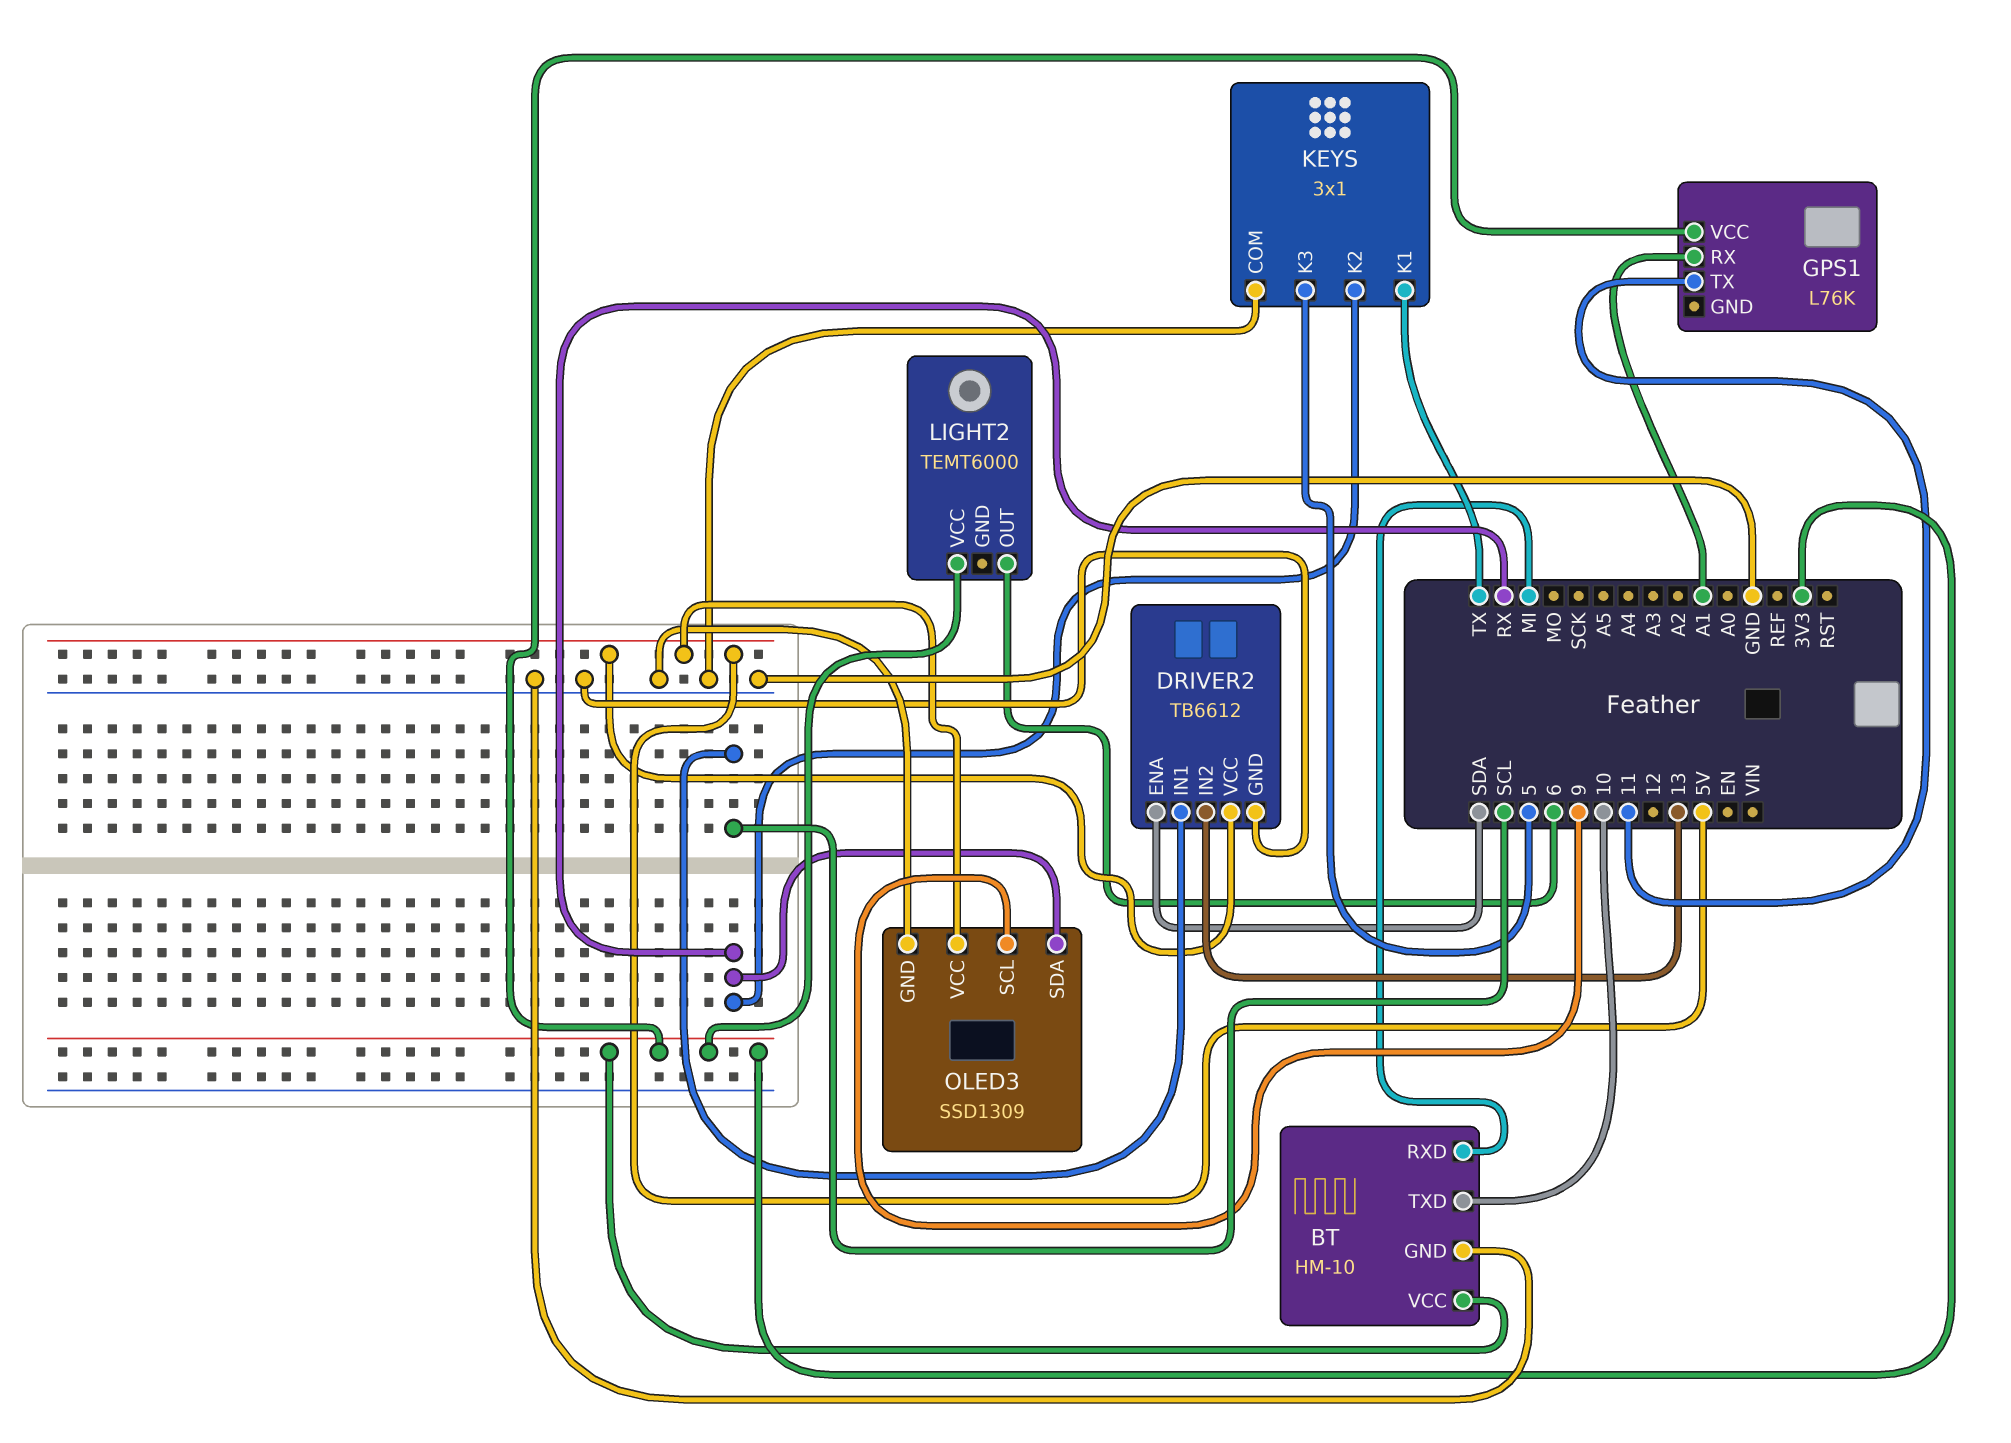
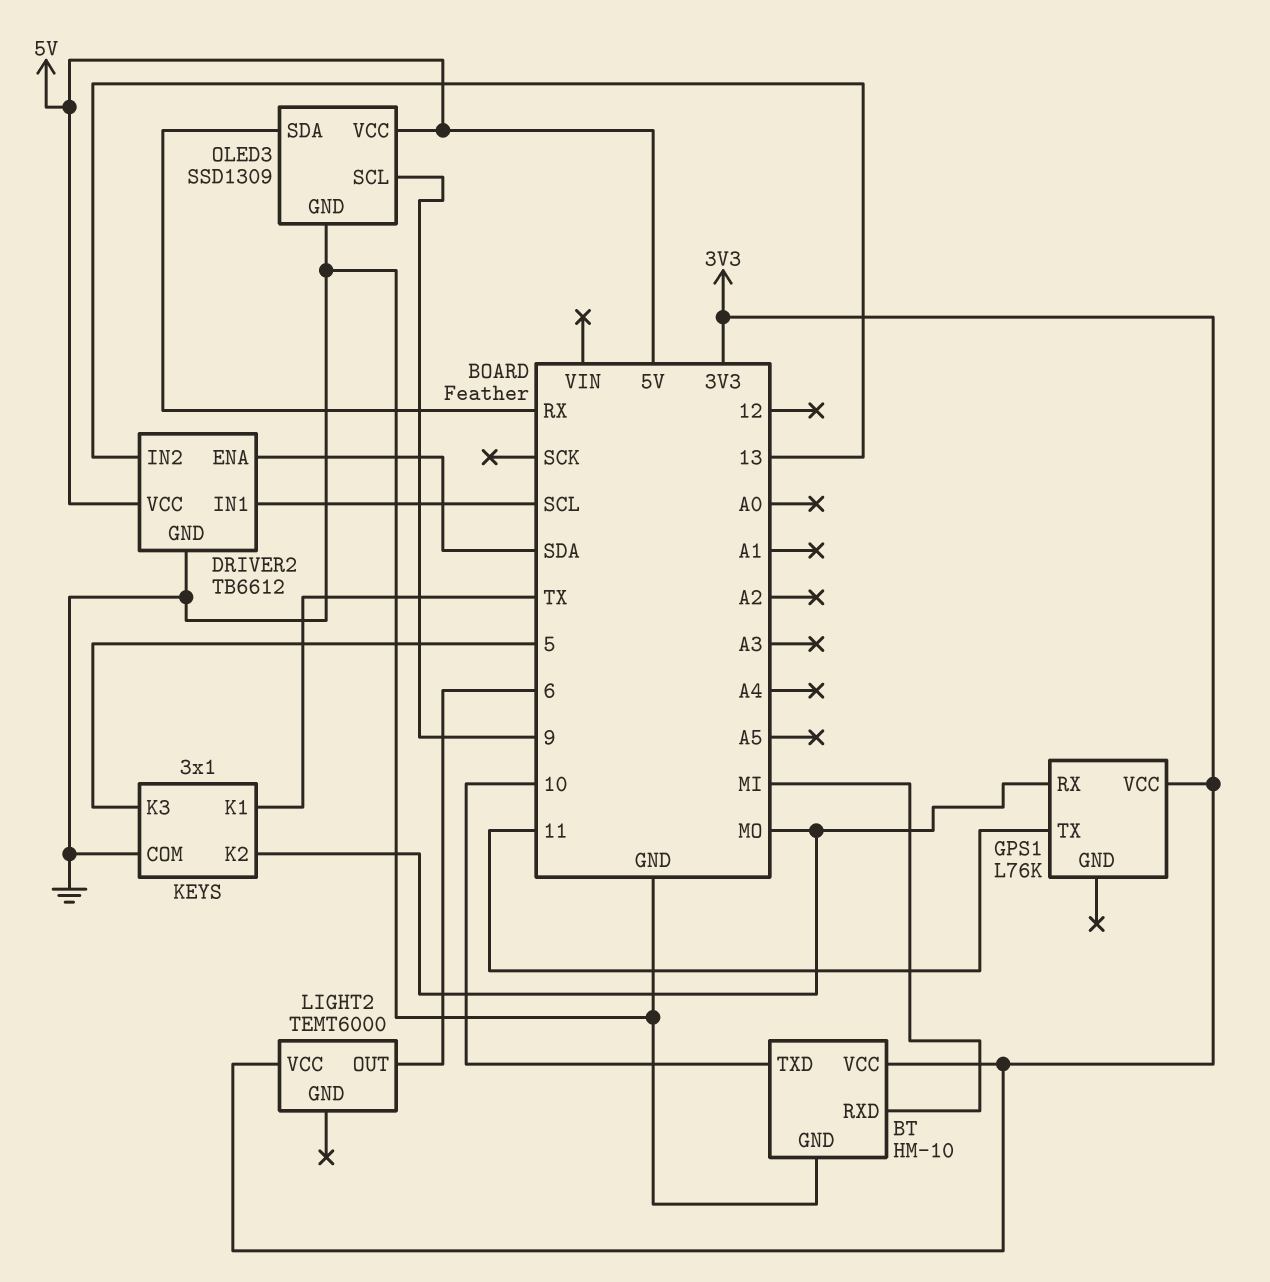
GPS1 pin RX: A1 -> MO
KEYS pin K2: RX -> MO

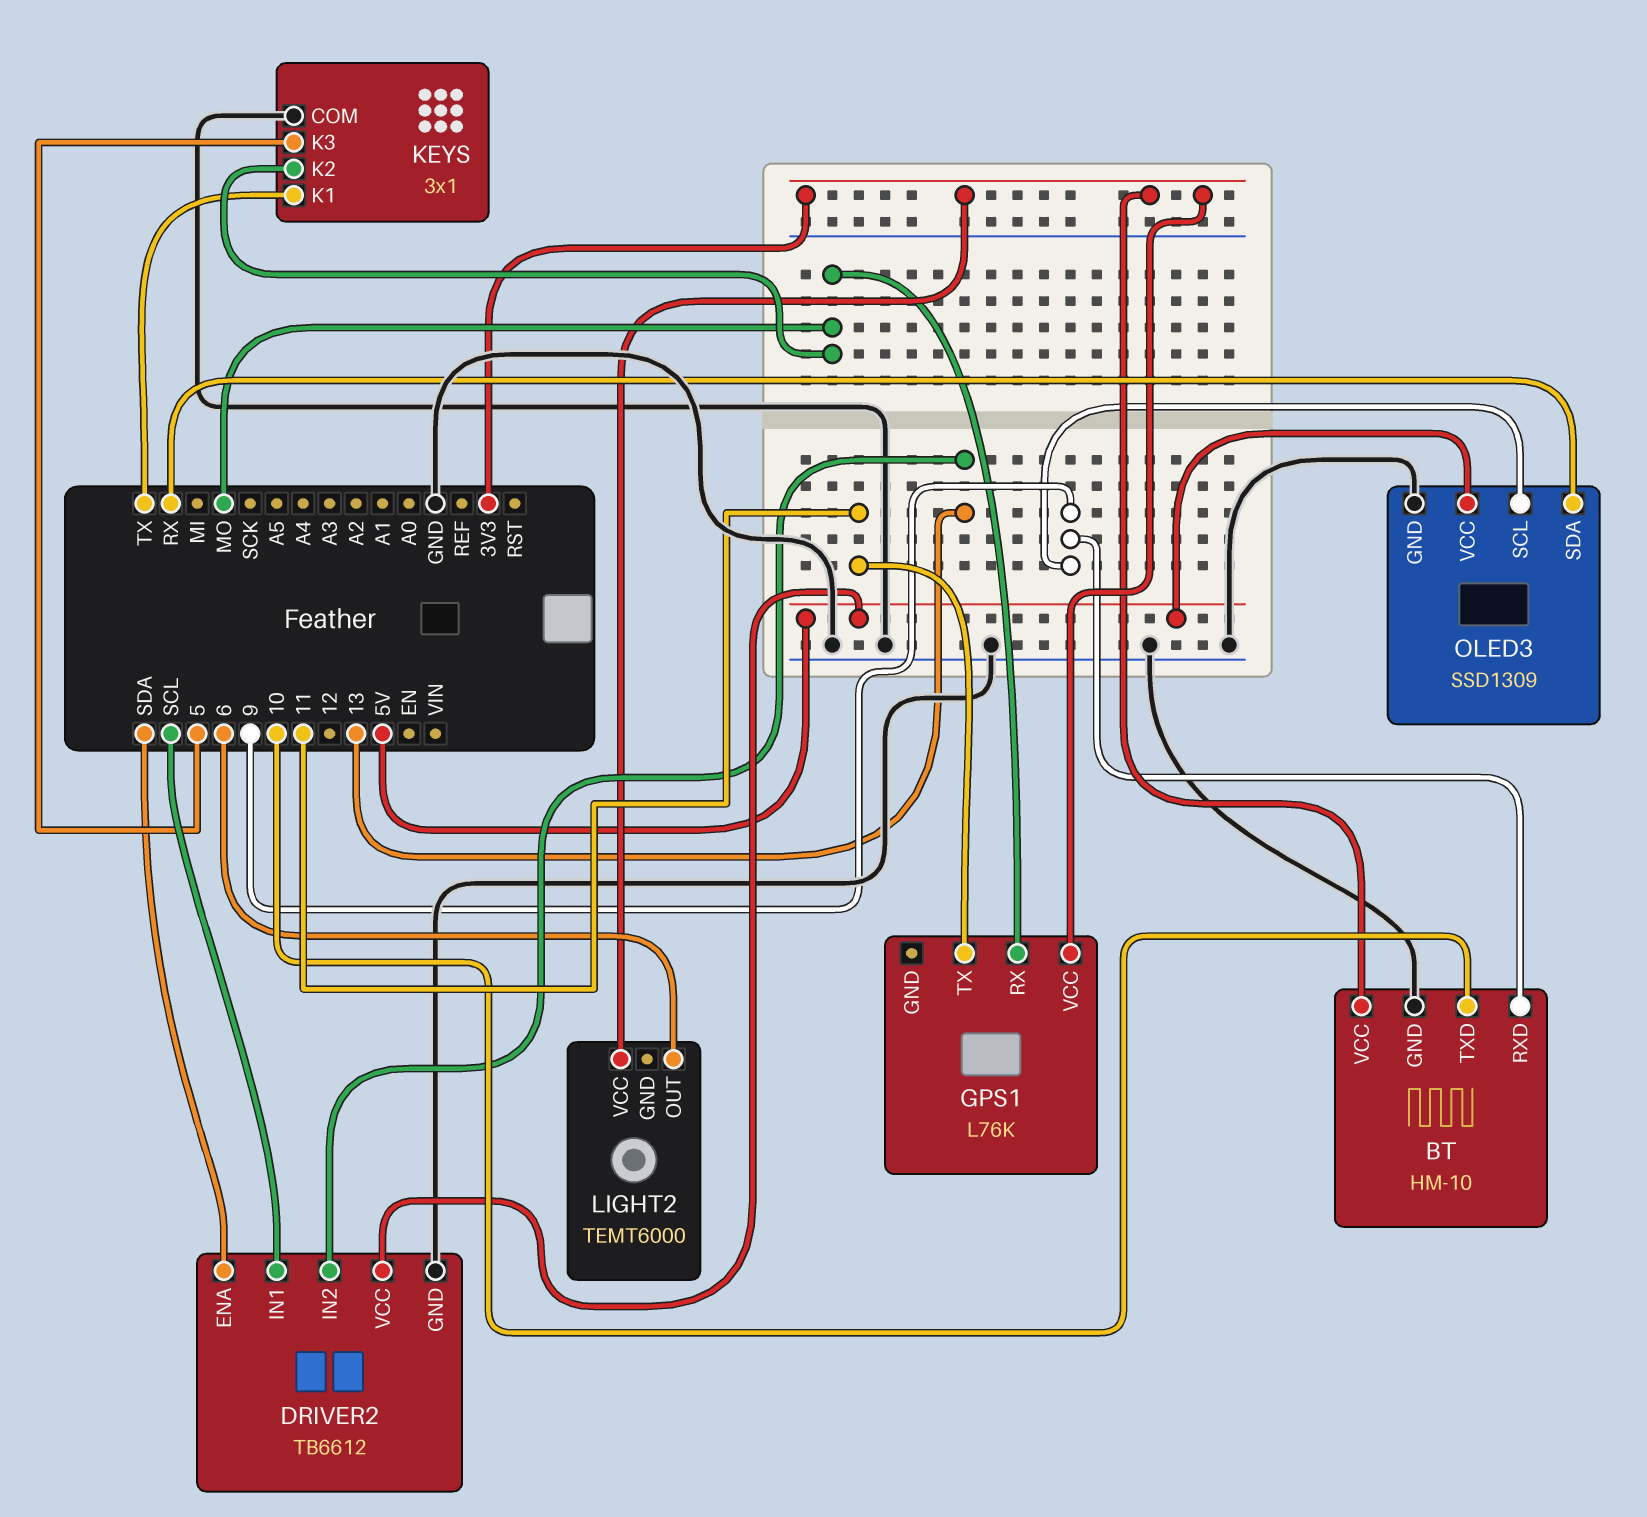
BT pin RXD: MI -> 9

